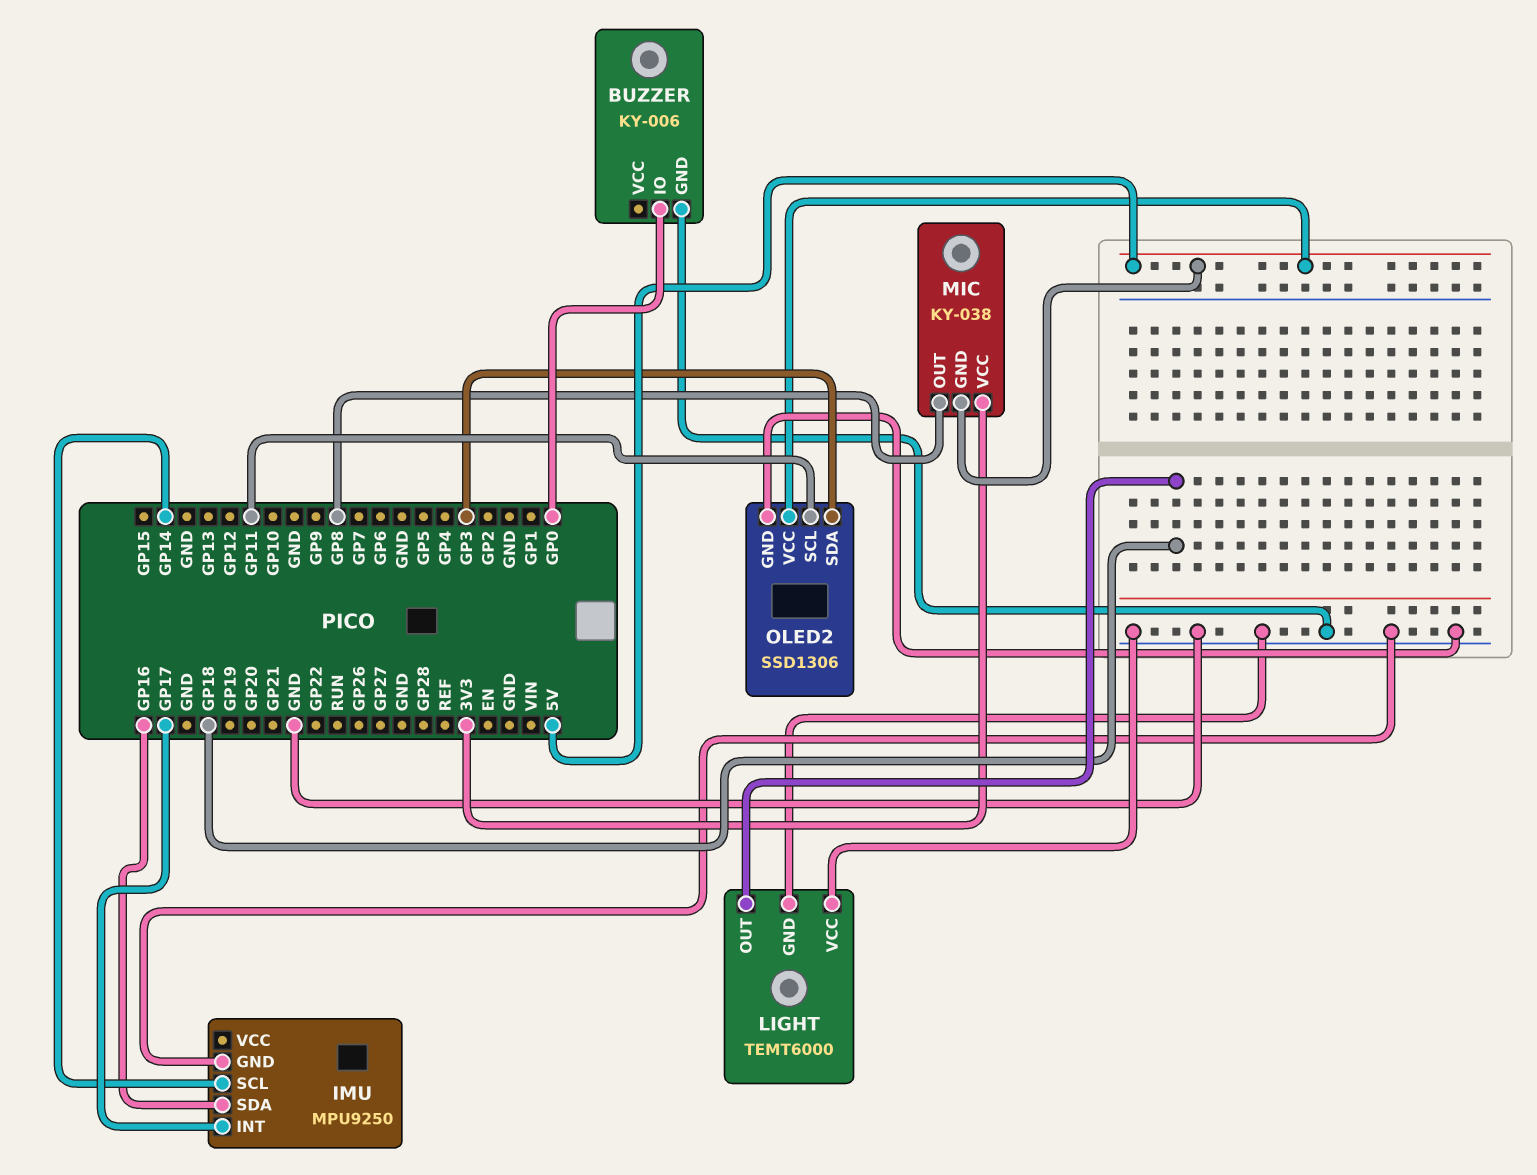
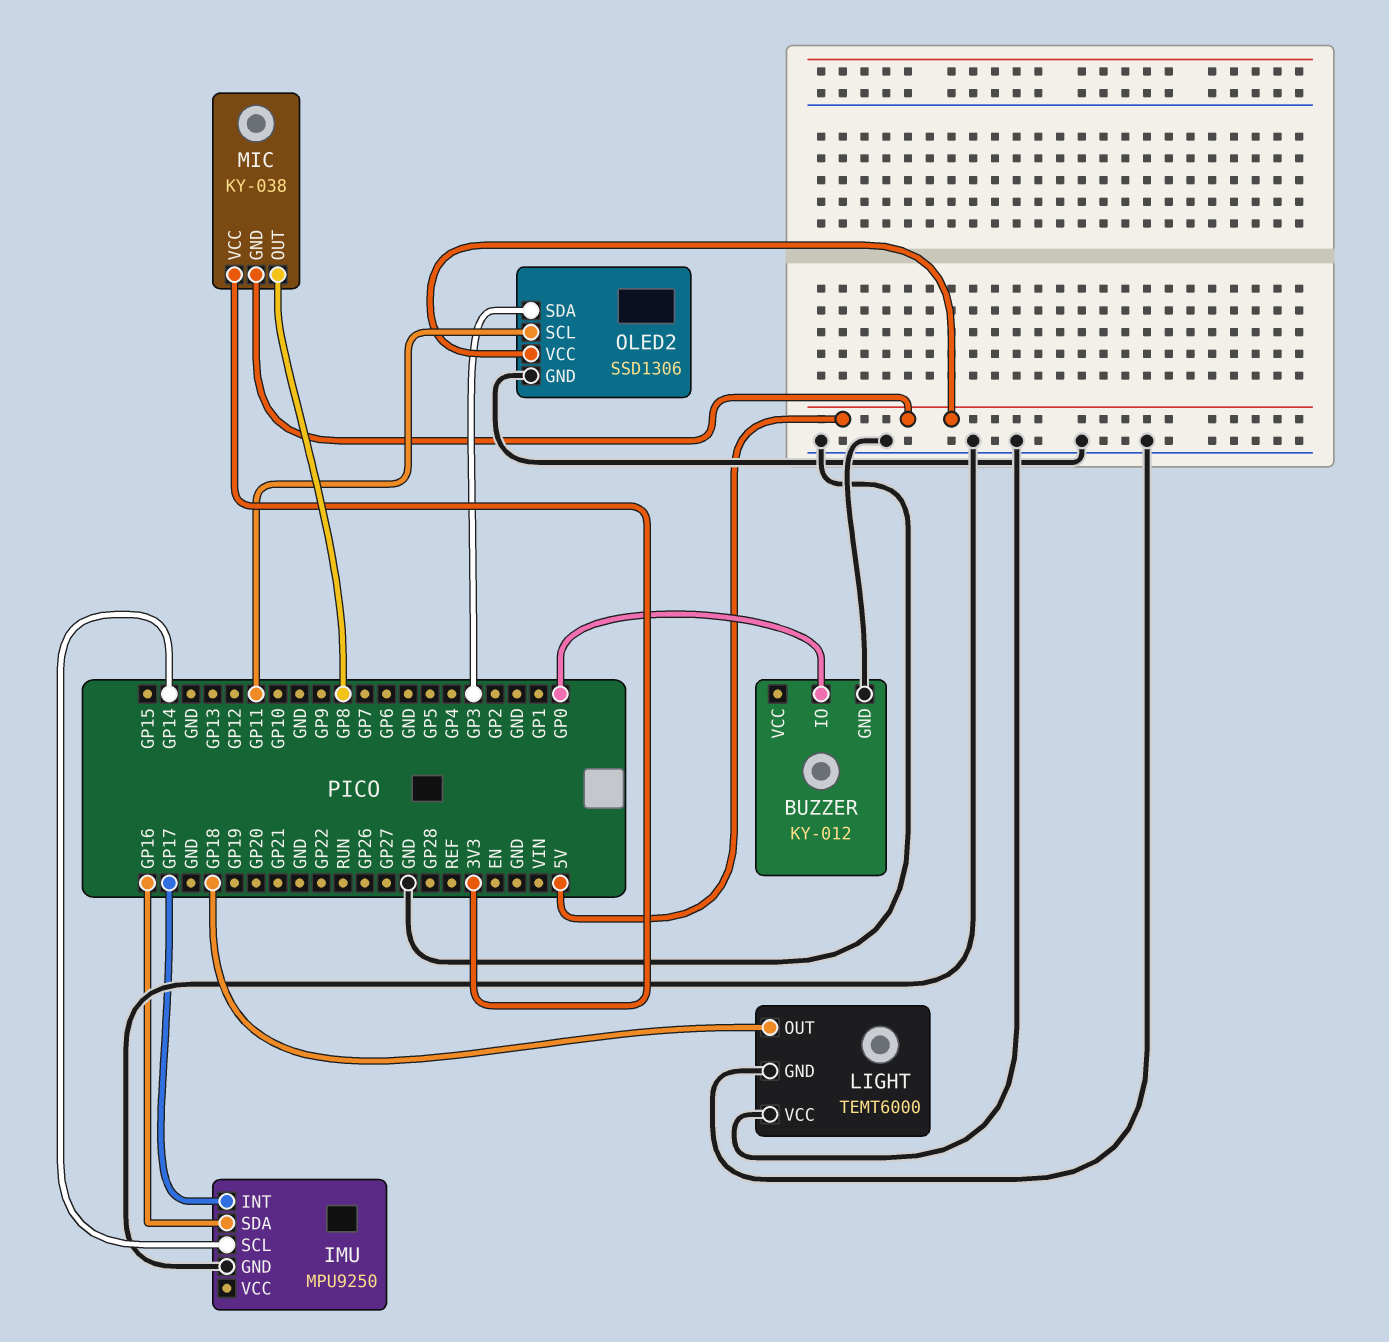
BUZZER: KY-006 -> KY-012

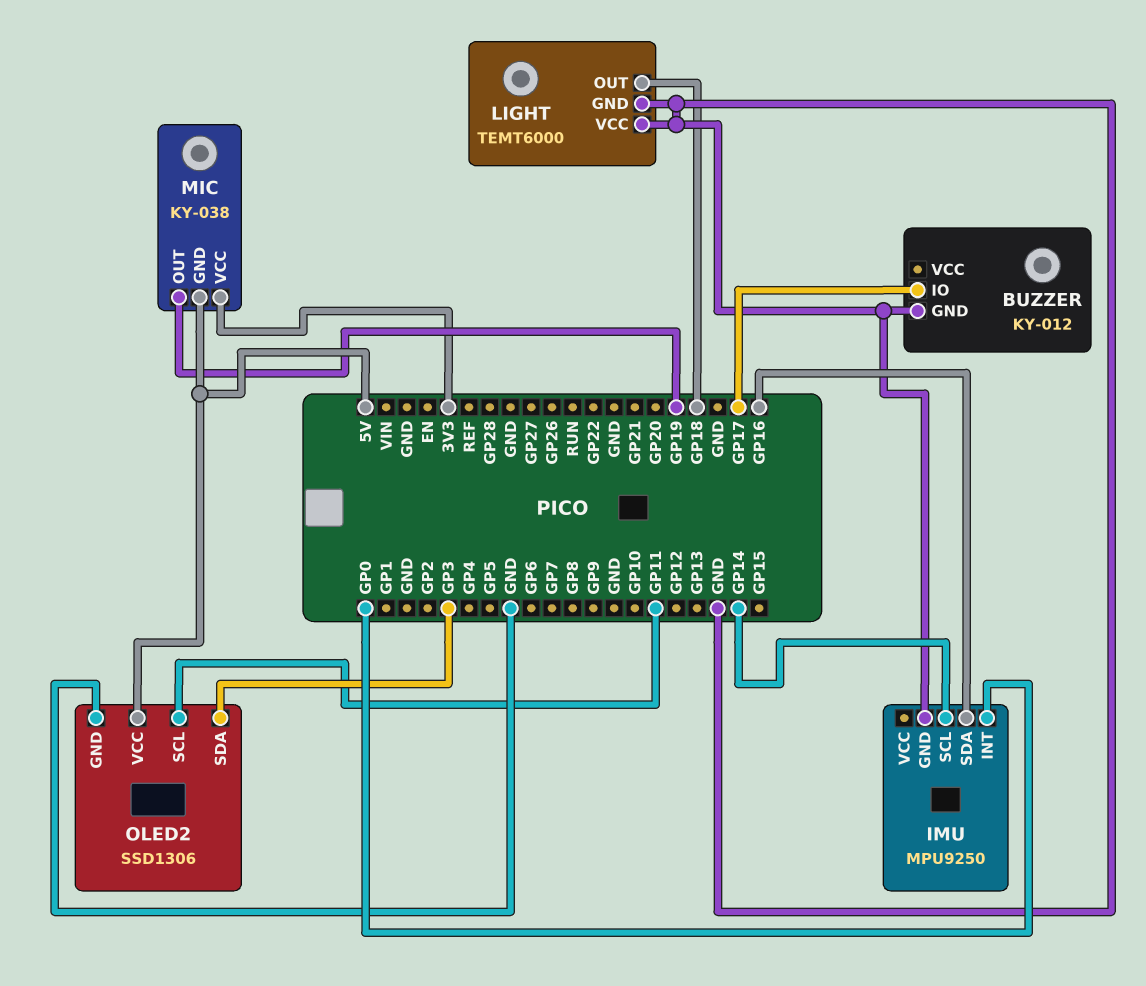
BUZZER pin IO: GP0 -> GP17
IMU pin INT: GP17 -> GP0
MIC pin OUT: GP8 -> GP19

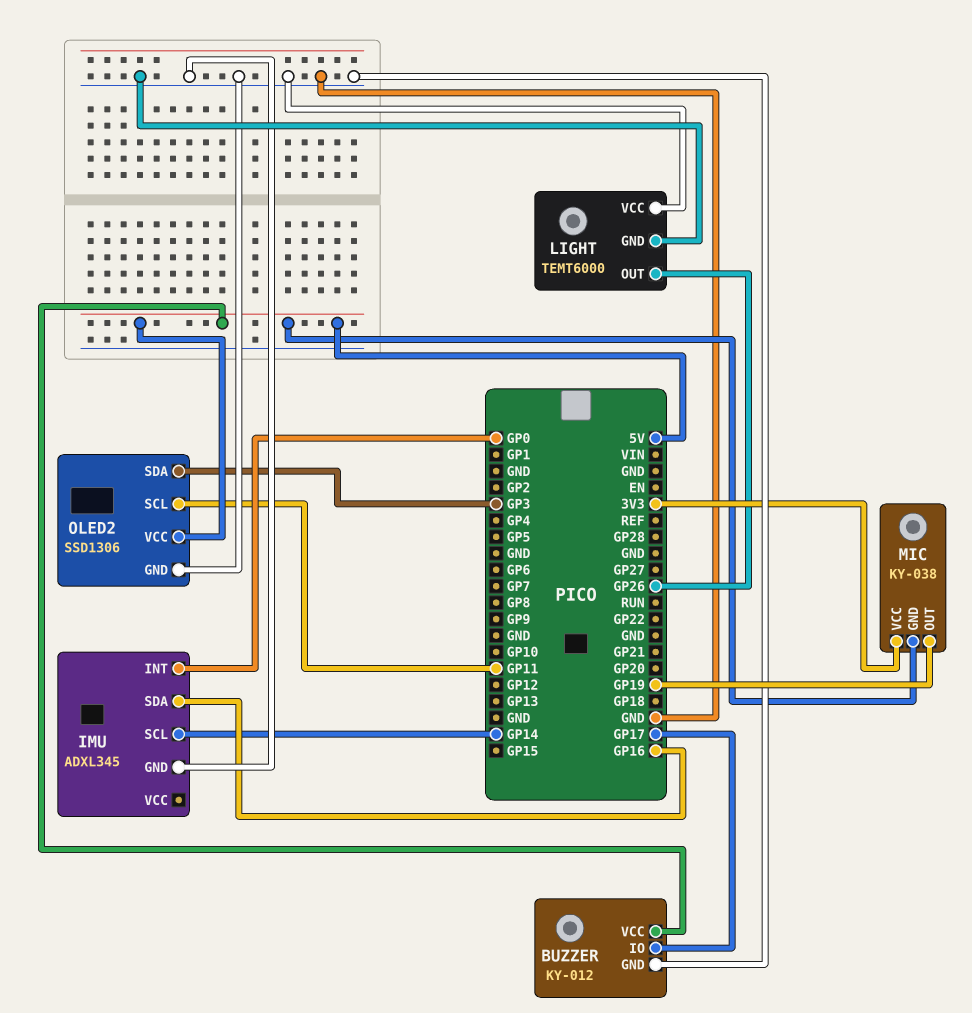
BUZZER pin VCC: none -> 5V
IMU: MPU9250 -> ADXL345
LIGHT pin OUT: GP18 -> GP26

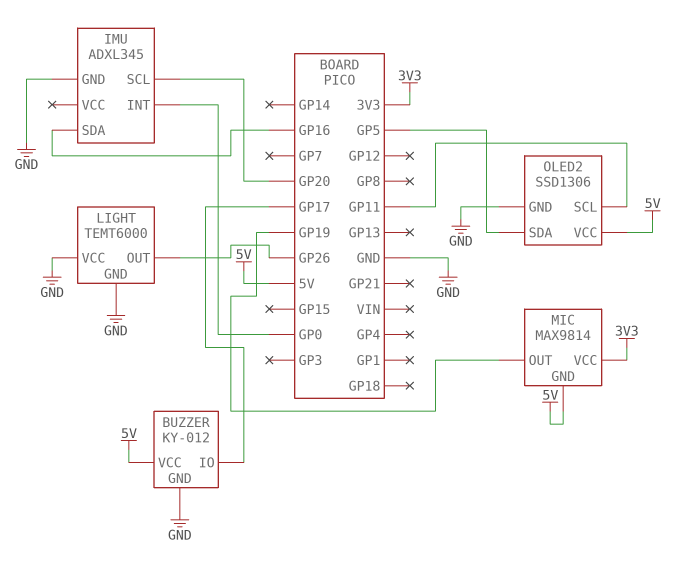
IMU pin SCL: GP14 -> GP20
MIC: KY-038 -> MAX9814
OLED2 pin SDA: GP3 -> GP5

